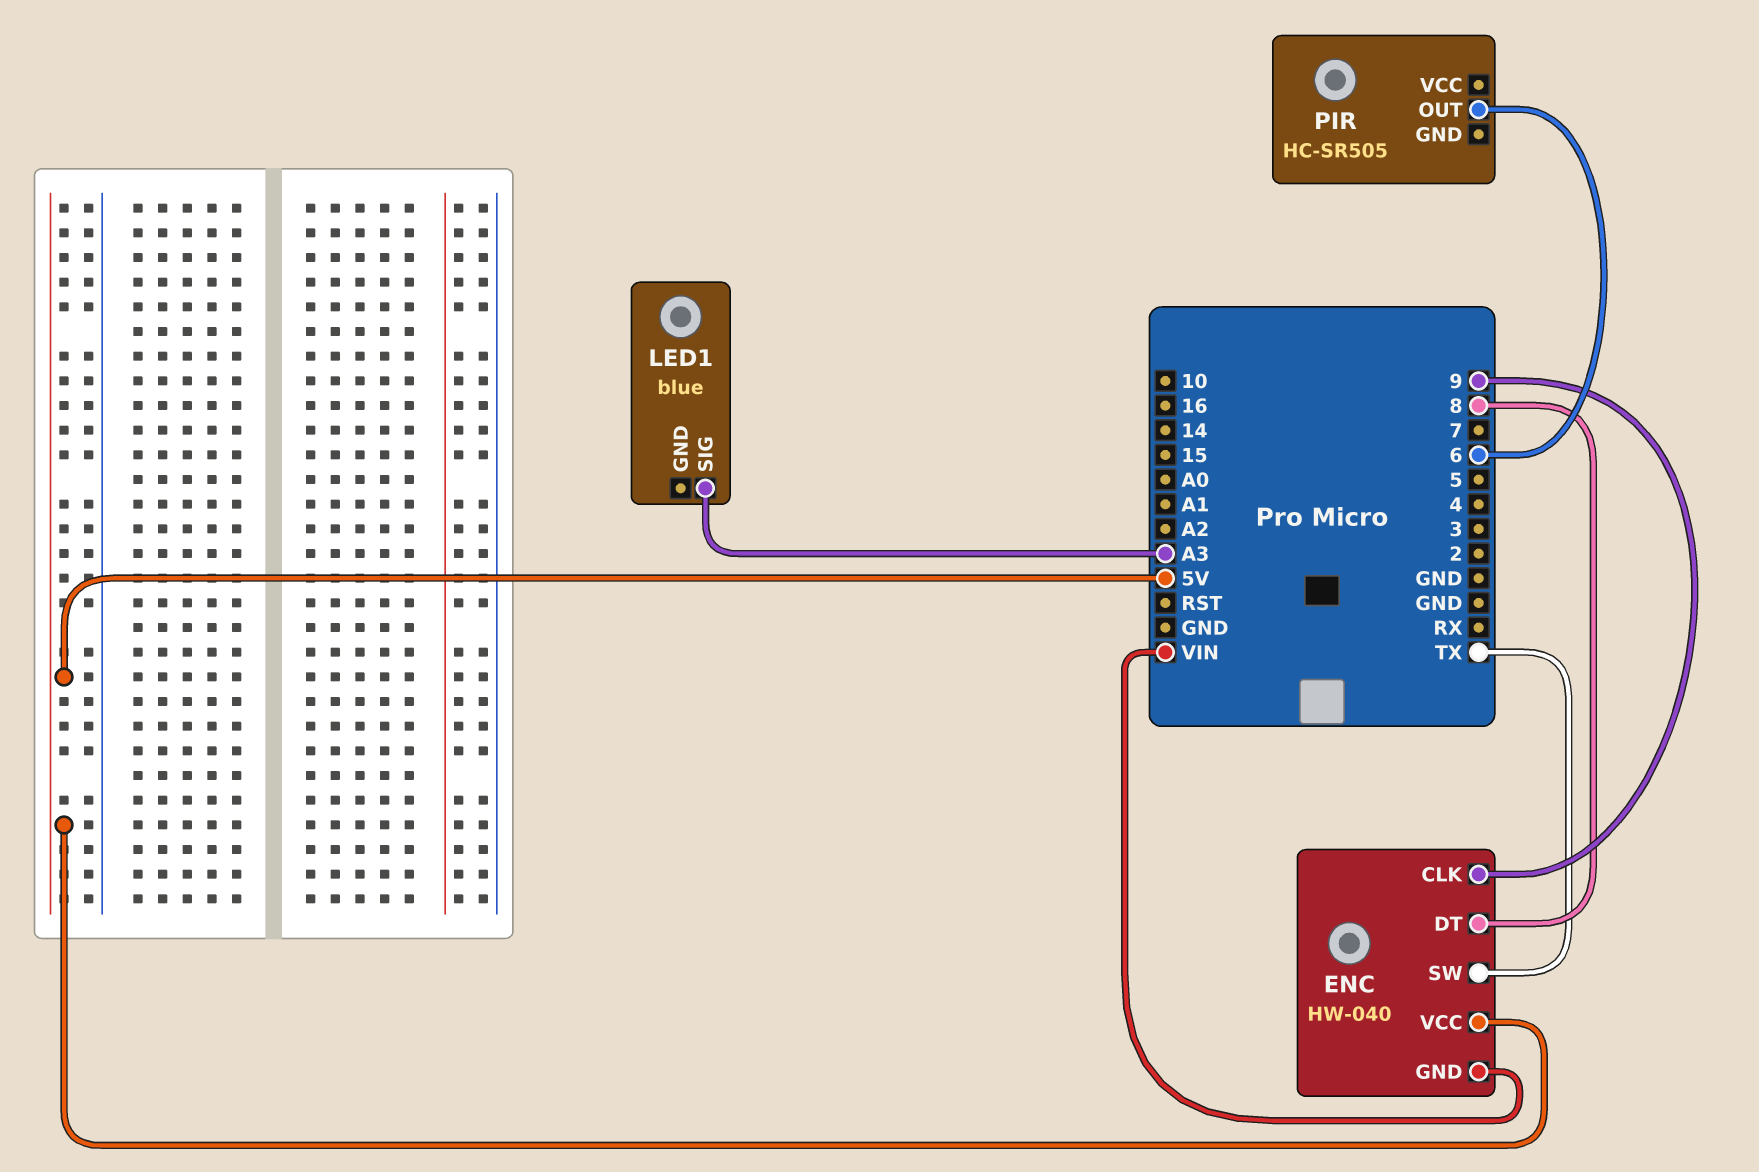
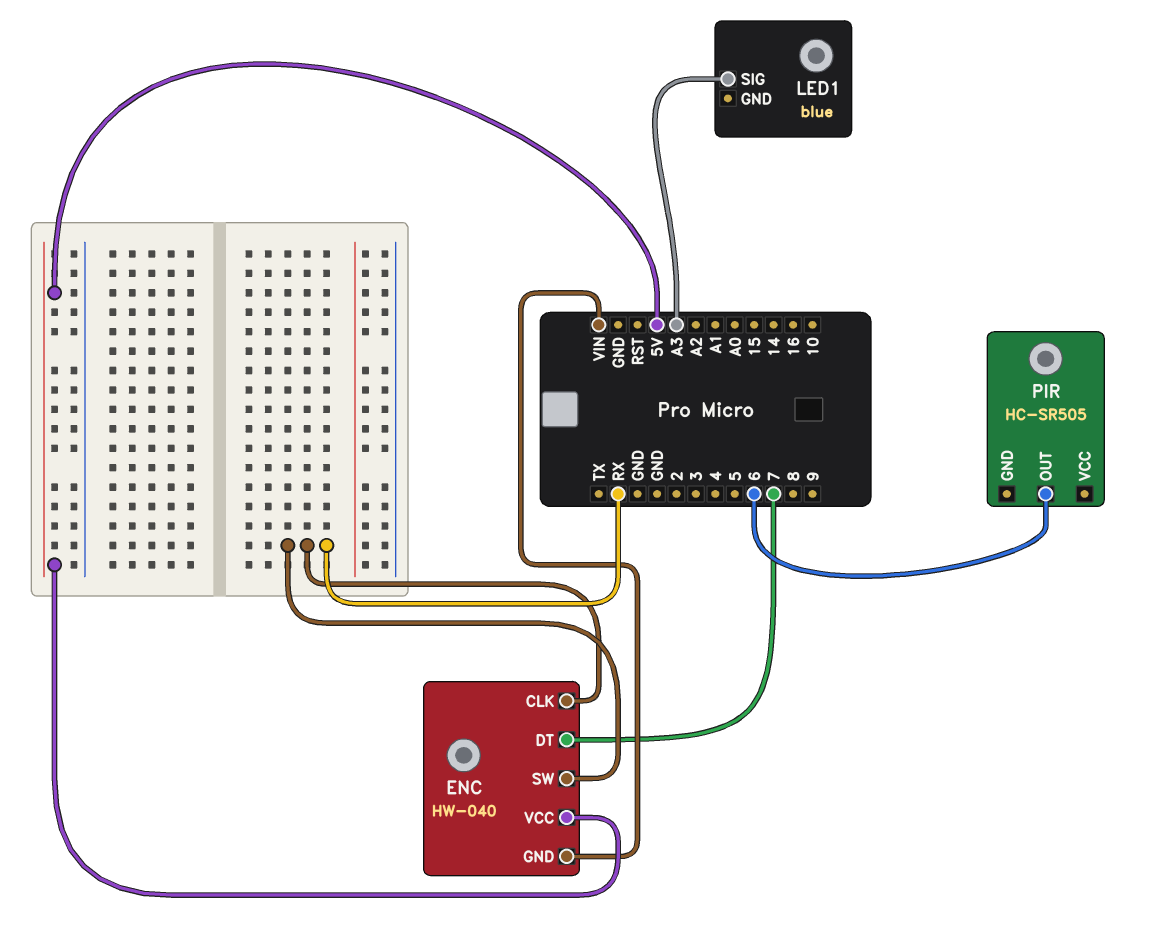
ENC pin CLK: 9 -> RX
ENC pin DT: 8 -> 7
ENC pin SW: TX -> RX

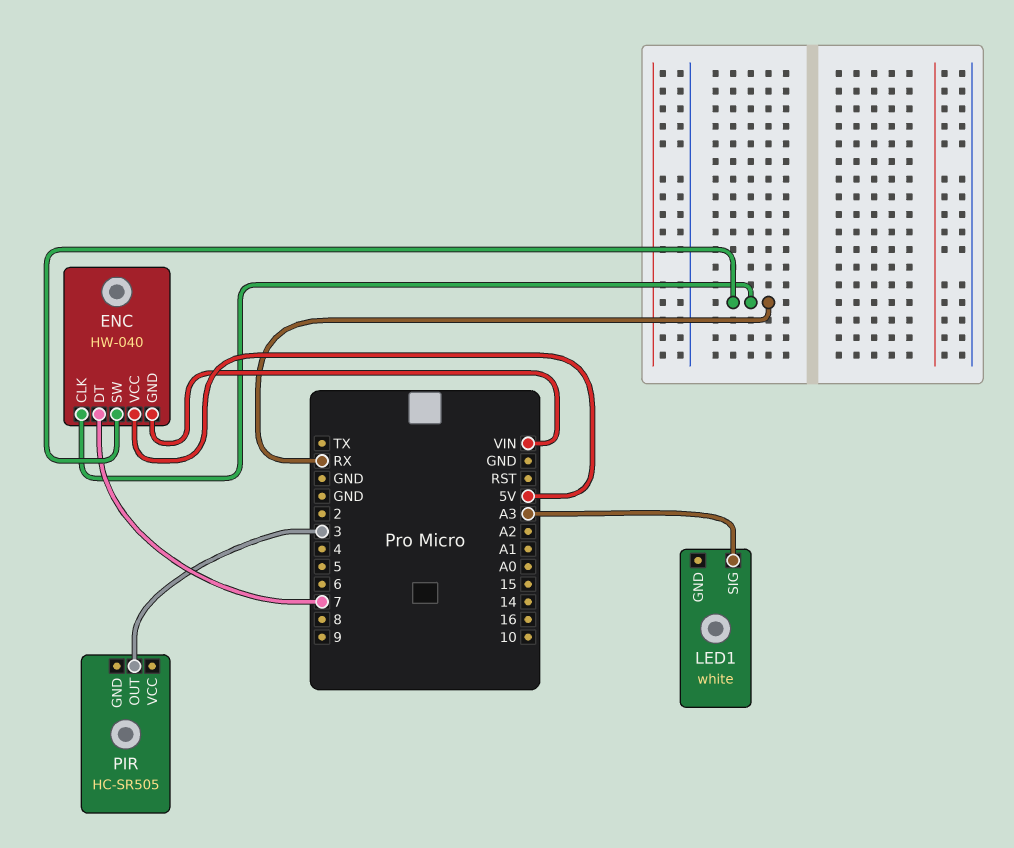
LED1: blue -> white
PIR pin OUT: 6 -> 3

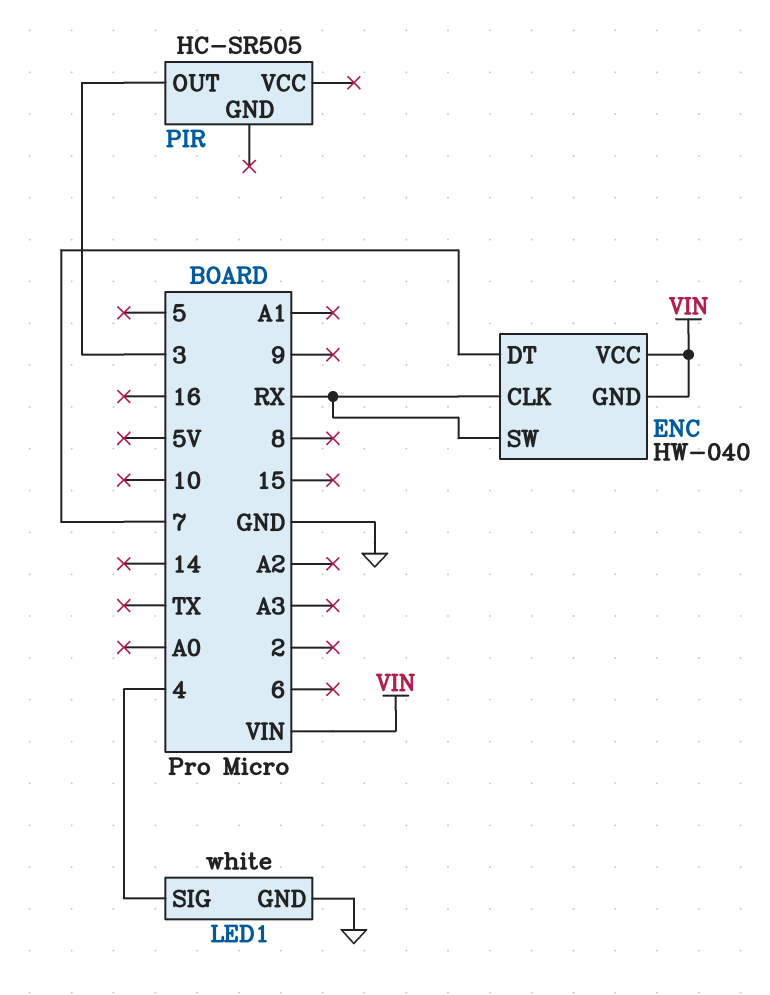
ENC pin VCC: 5V -> VIN
LED1 pin GND: none -> GND
LED1 pin SIG: A3 -> 4

